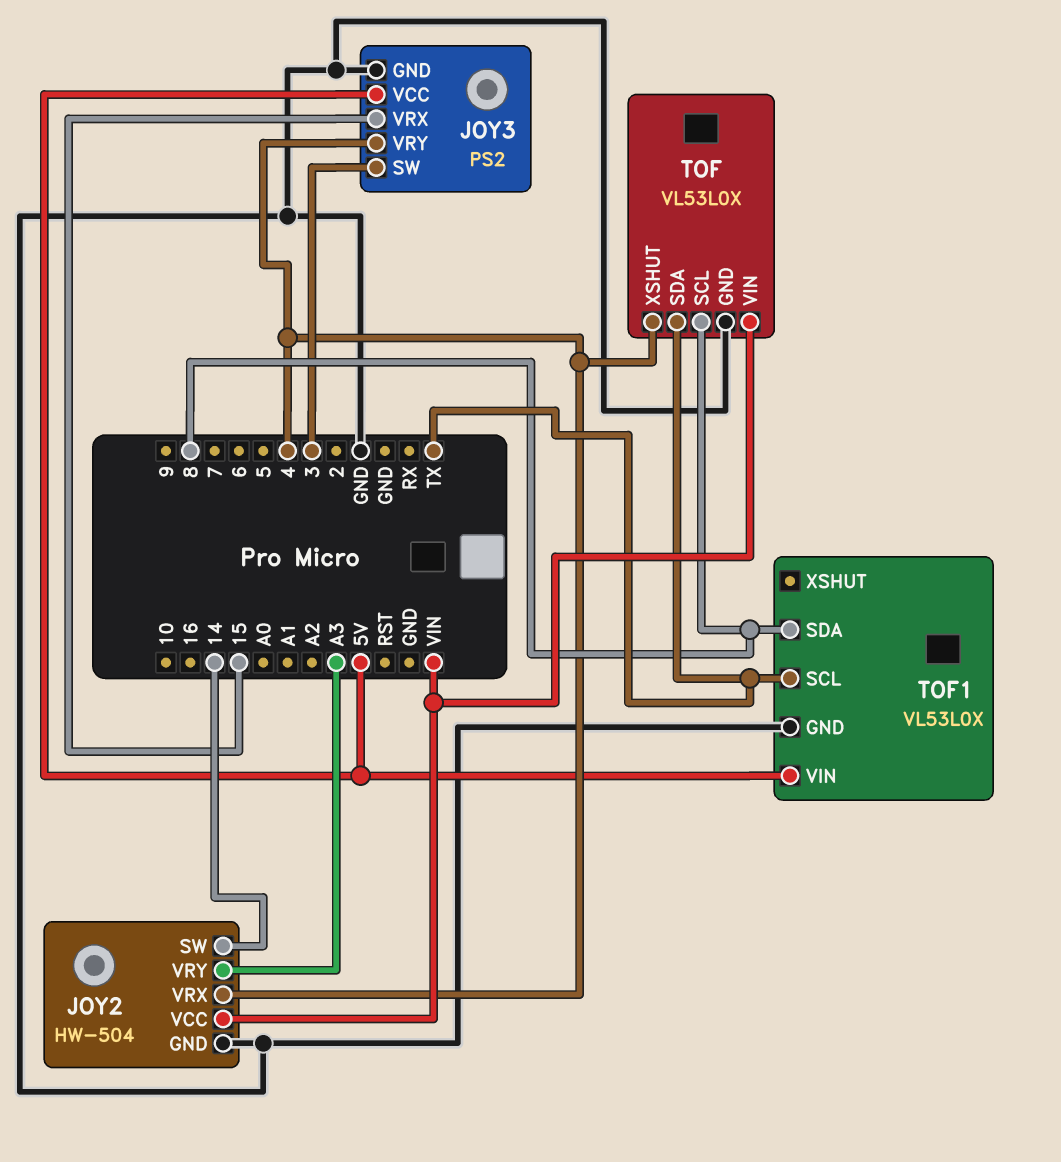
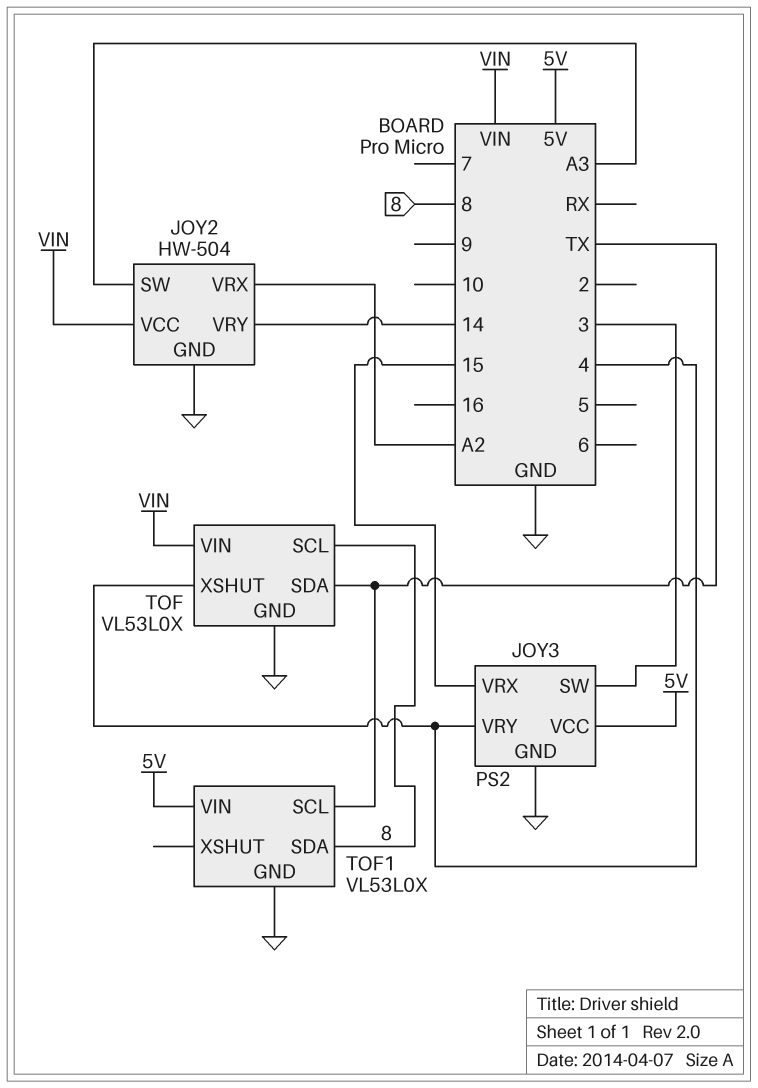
JOY2 pin SW: 14 -> A3
JOY2 pin VRX: 4 -> A2
JOY2 pin VRY: A3 -> 14

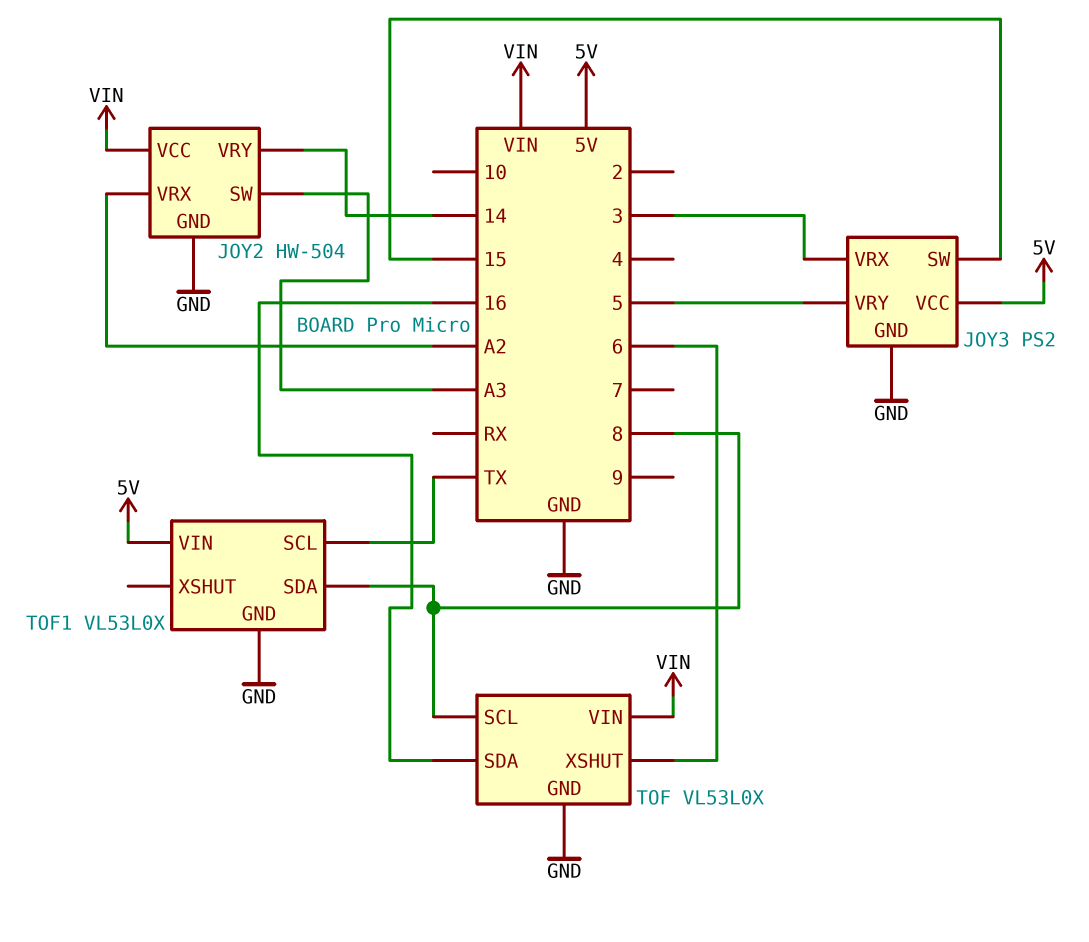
JOY3 pin SW: 3 -> 15
JOY3 pin VRX: 15 -> 3
JOY3 pin VRY: 4 -> 5
TOF pin SDA: TX -> 16
TOF pin XSHUT: 4 -> 6

